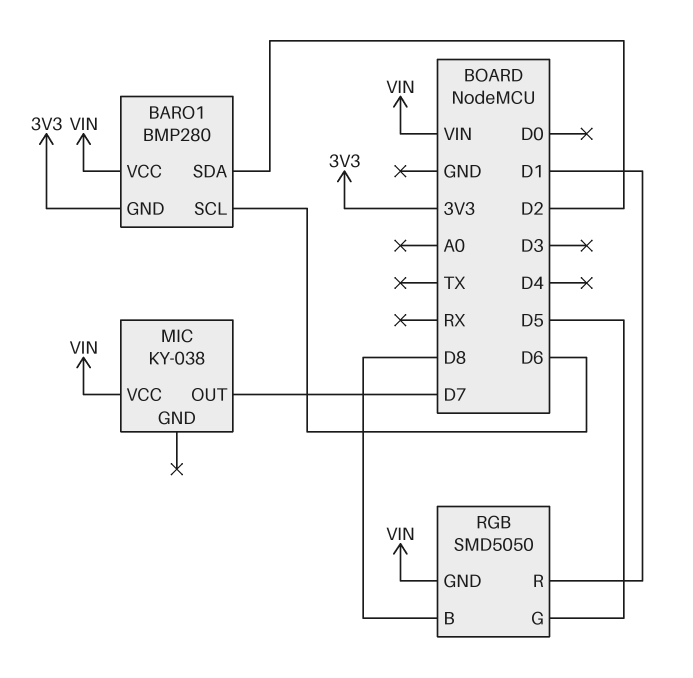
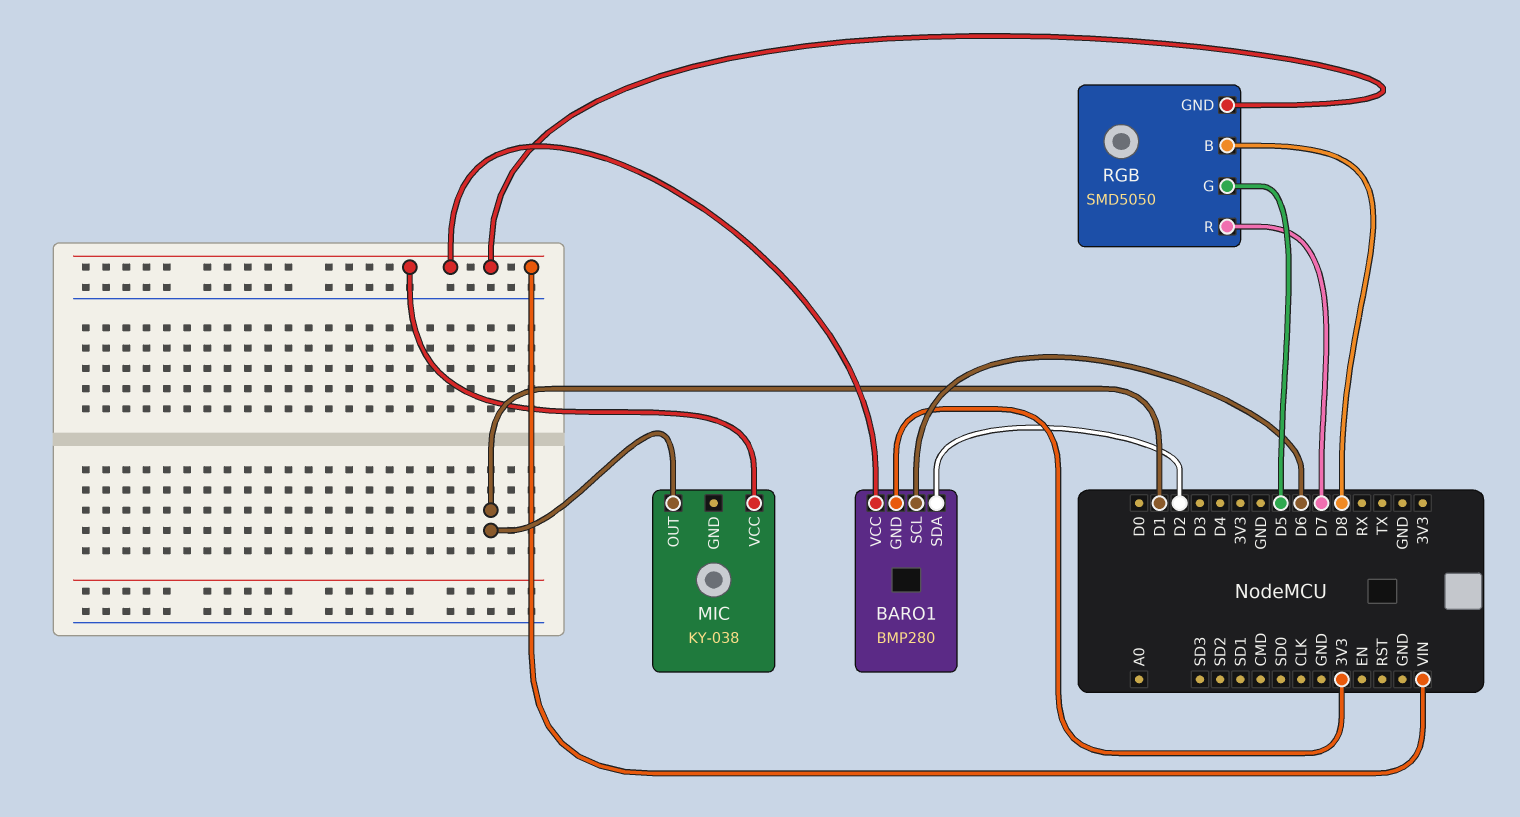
MIC pin OUT: D7 -> D1
RGB pin R: D1 -> D7

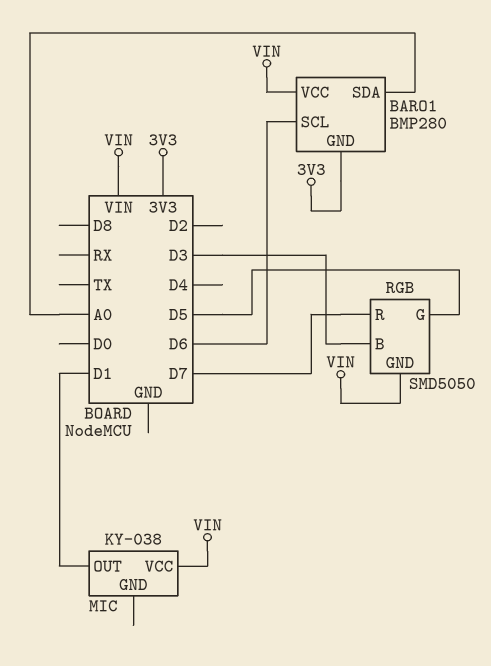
BARO1 pin SDA: D2 -> A0
RGB pin B: D8 -> D3

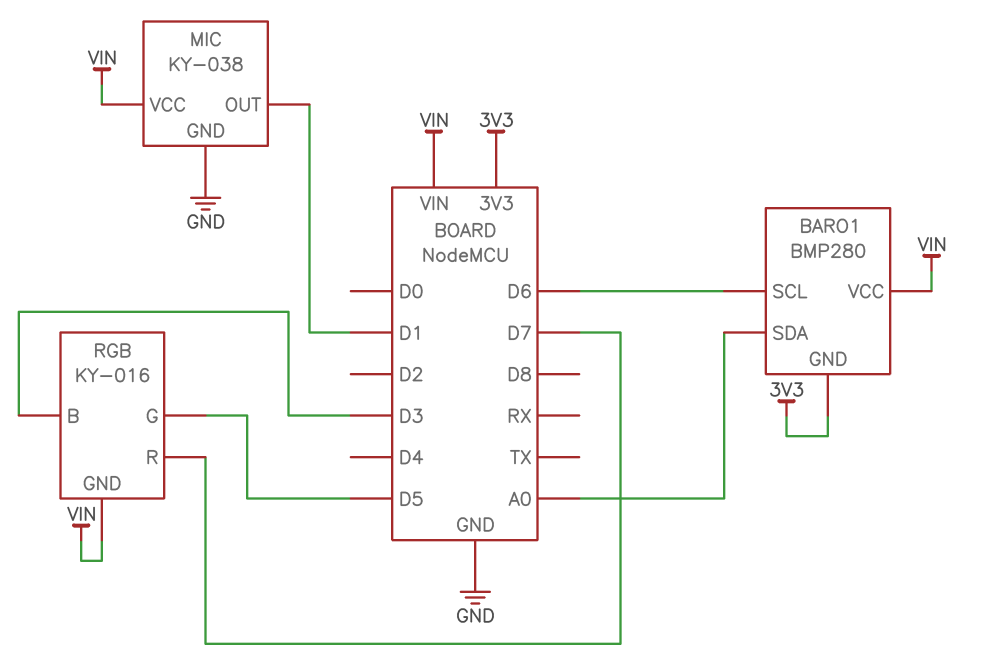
MIC pin GND: none -> GND
RGB: SMD5050 -> KY-016

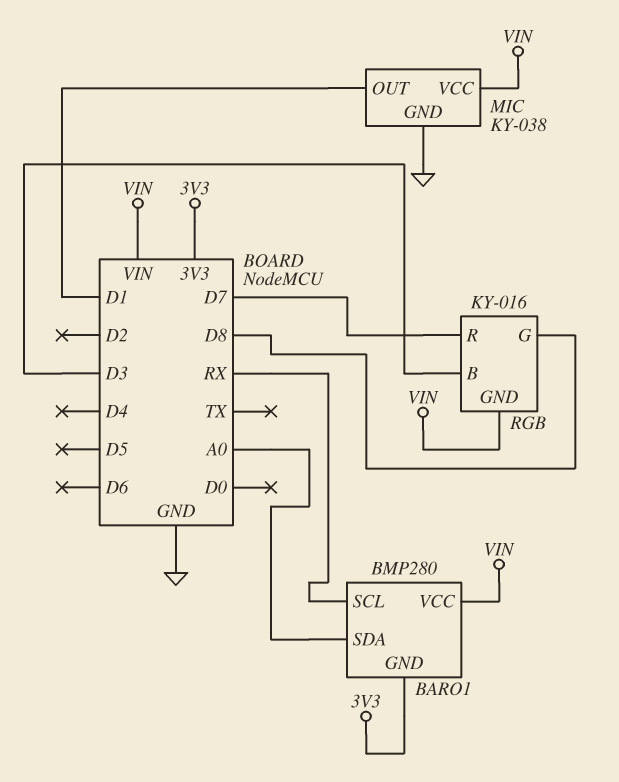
BARO1 pin SCL: D6 -> RX
RGB pin G: D5 -> D8

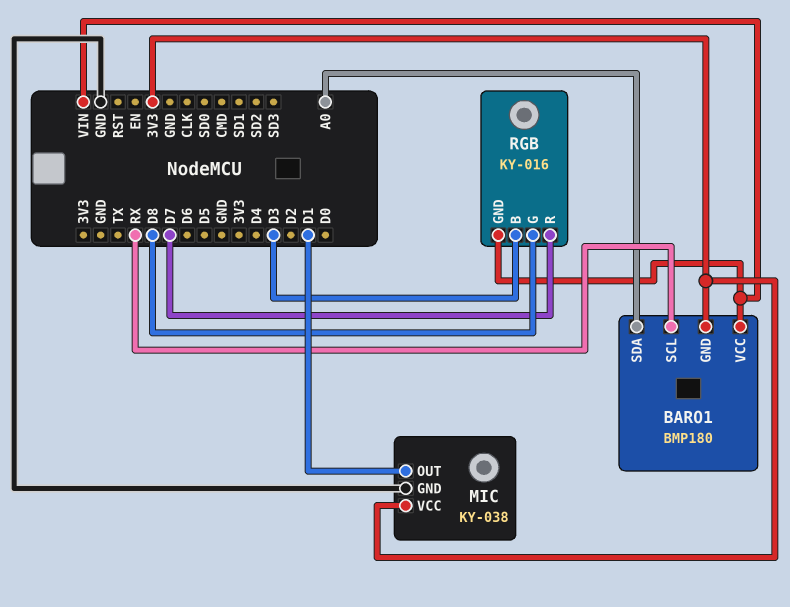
BARO1: BMP280 -> BMP180
MIC pin VCC: VIN -> 3V3

